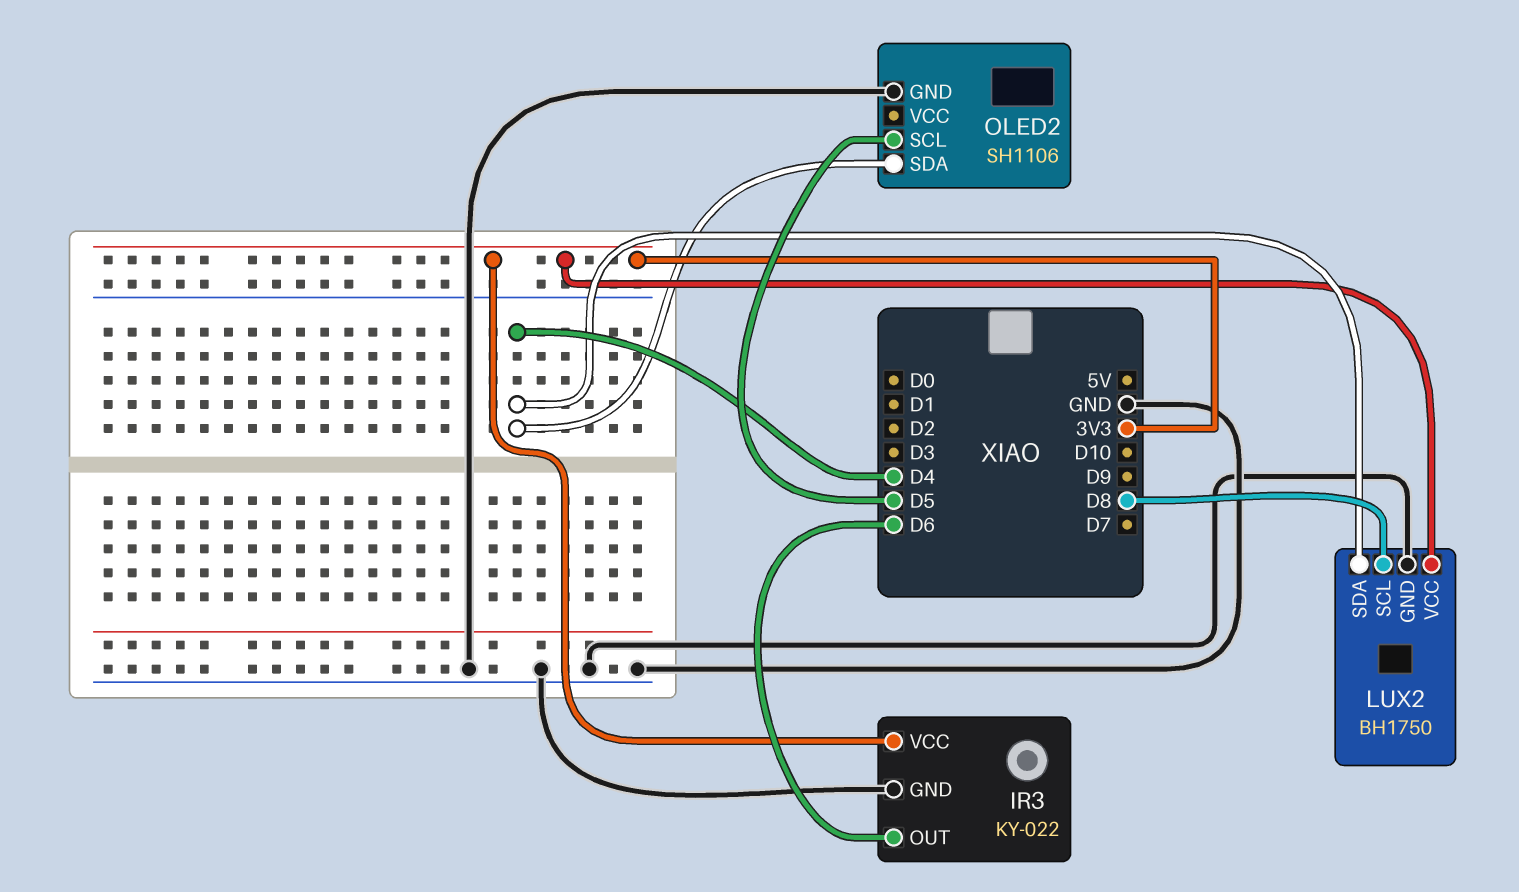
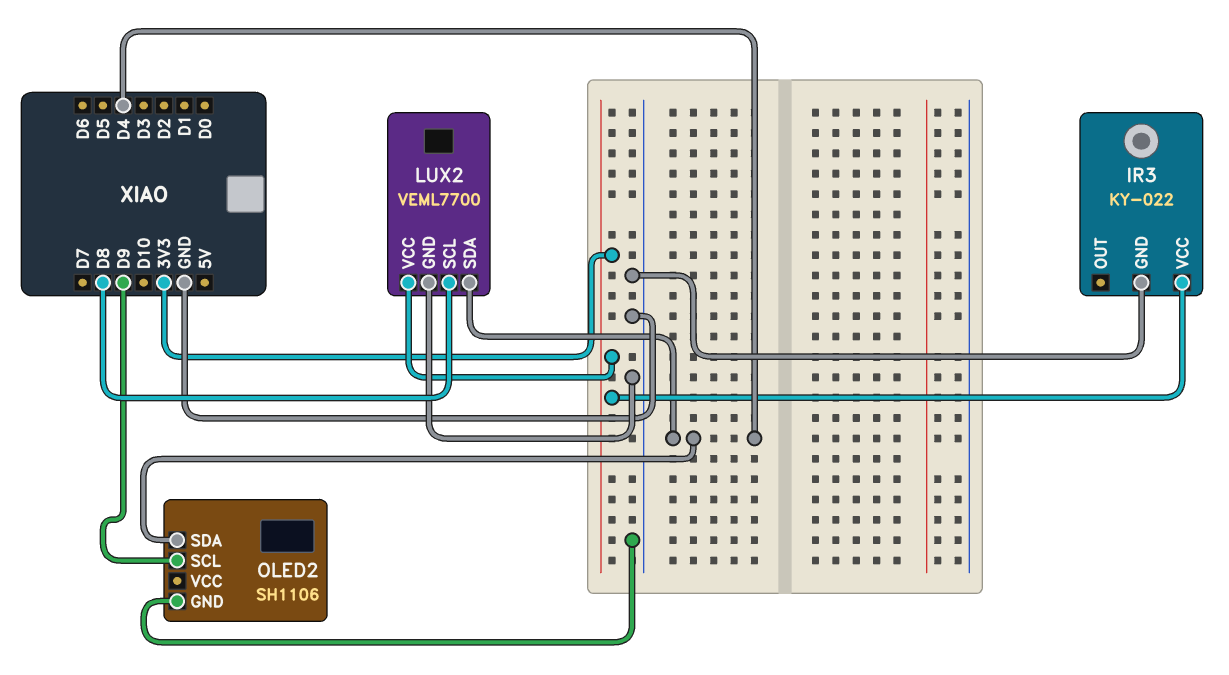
IR3 pin OUT: D6 -> none
LUX2: BH1750 -> VEML7700
OLED2 pin SCL: D5 -> D9

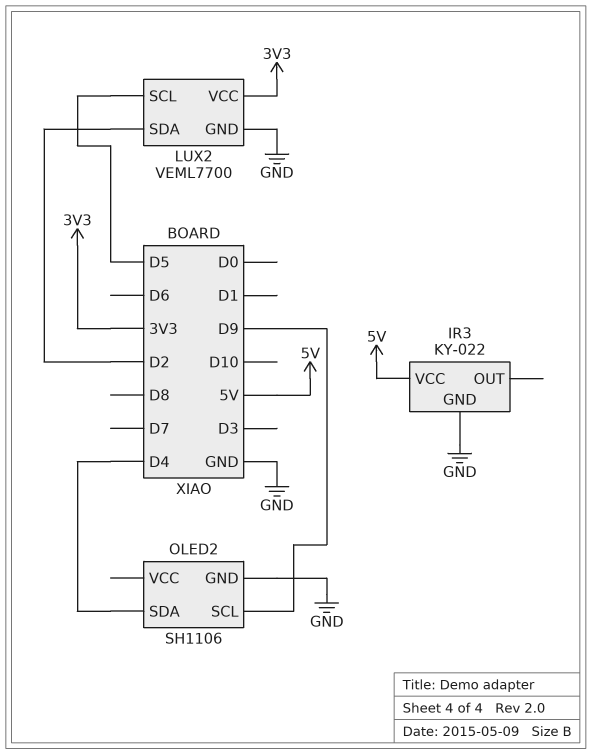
IR3 pin VCC: 3V3 -> 5V
LUX2 pin SCL: D8 -> D5
LUX2 pin SDA: D4 -> D2

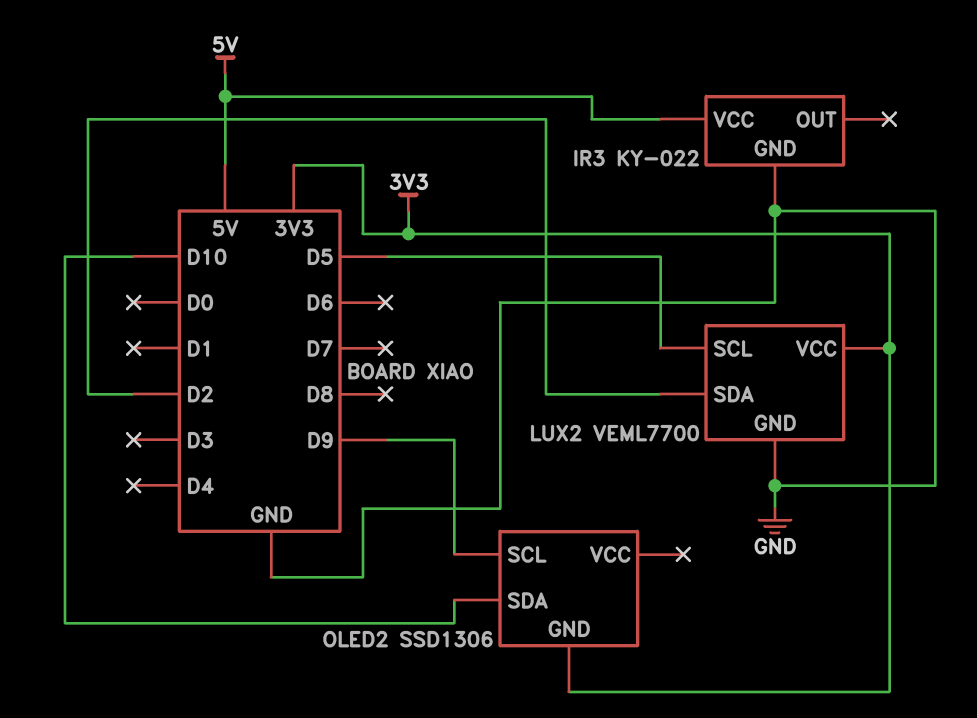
OLED2: SH1106 -> SSD1306
OLED2 pin GND: GND -> 3V3
OLED2 pin SDA: D4 -> D10

